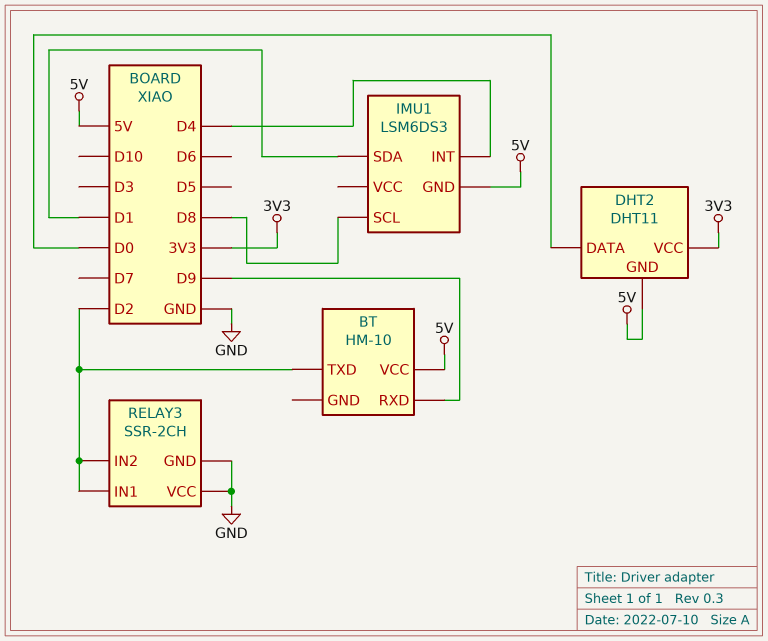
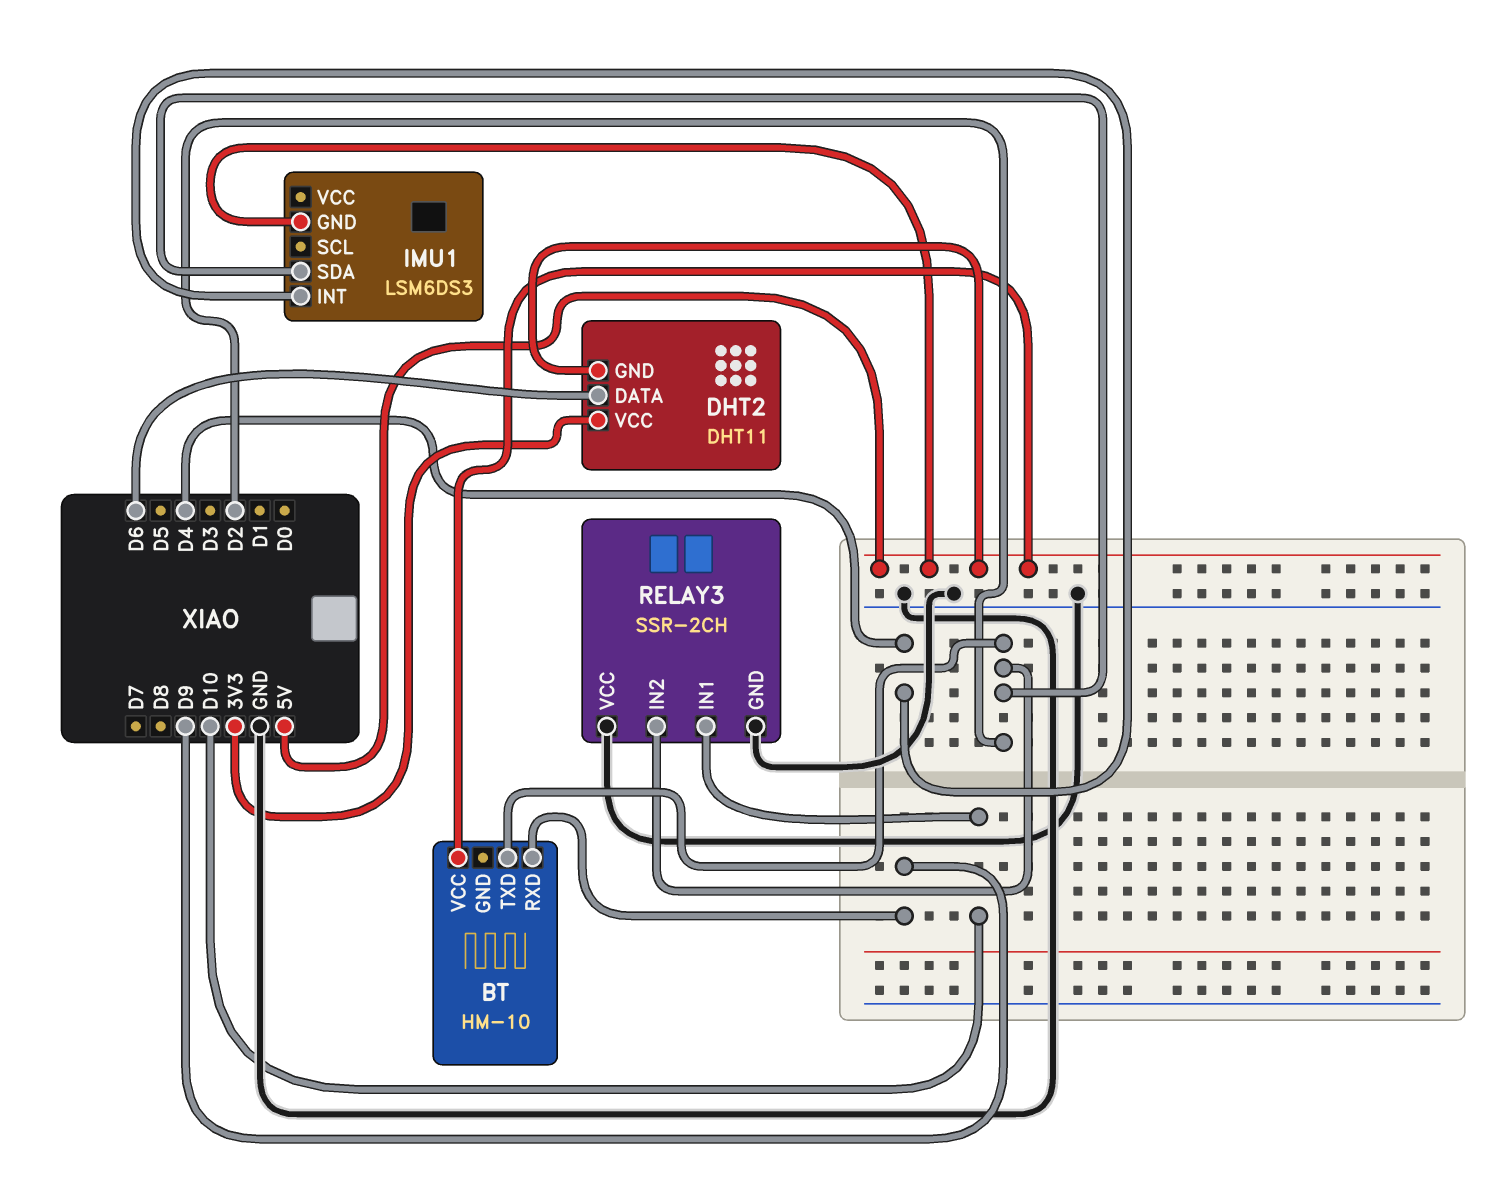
DHT2 pin DATA: D0 -> D6
IMU1 pin SCL: D8 -> none
IMU1 pin SDA: D1 -> D2
RELAY3 pin IN1: D2 -> D10

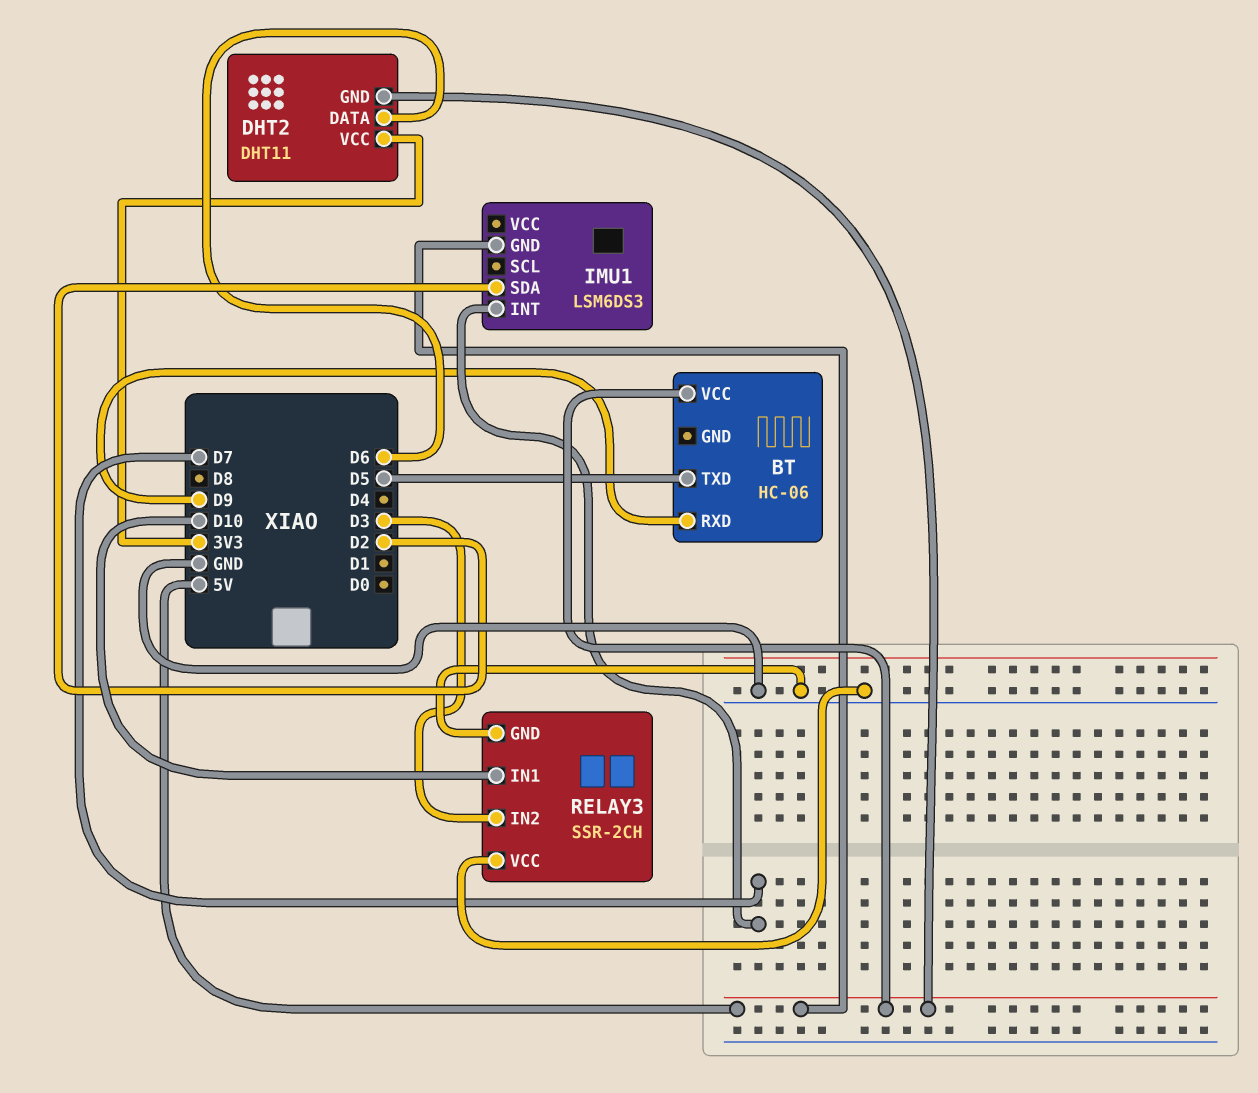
BT: HM-10 -> HC-06
BT pin TXD: D2 -> D5
IMU1 pin INT: D4 -> D7
RELAY3 pin IN2: D2 -> D3

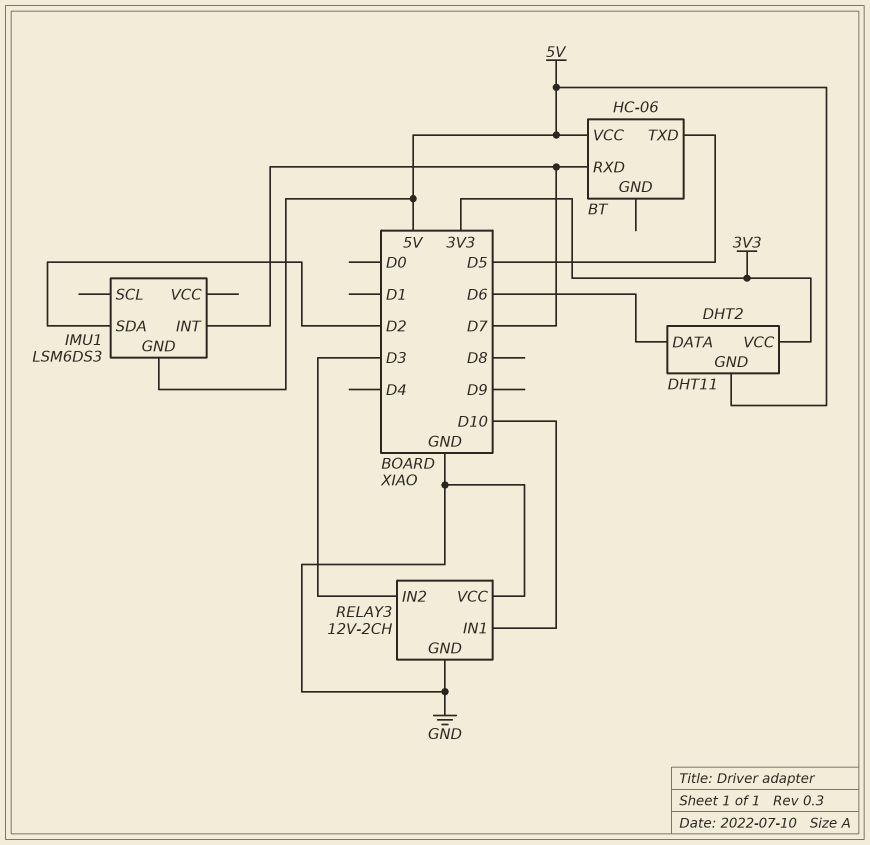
BT pin RXD: D9 -> D7
RELAY3: SSR-2CH -> 12V-2CH

